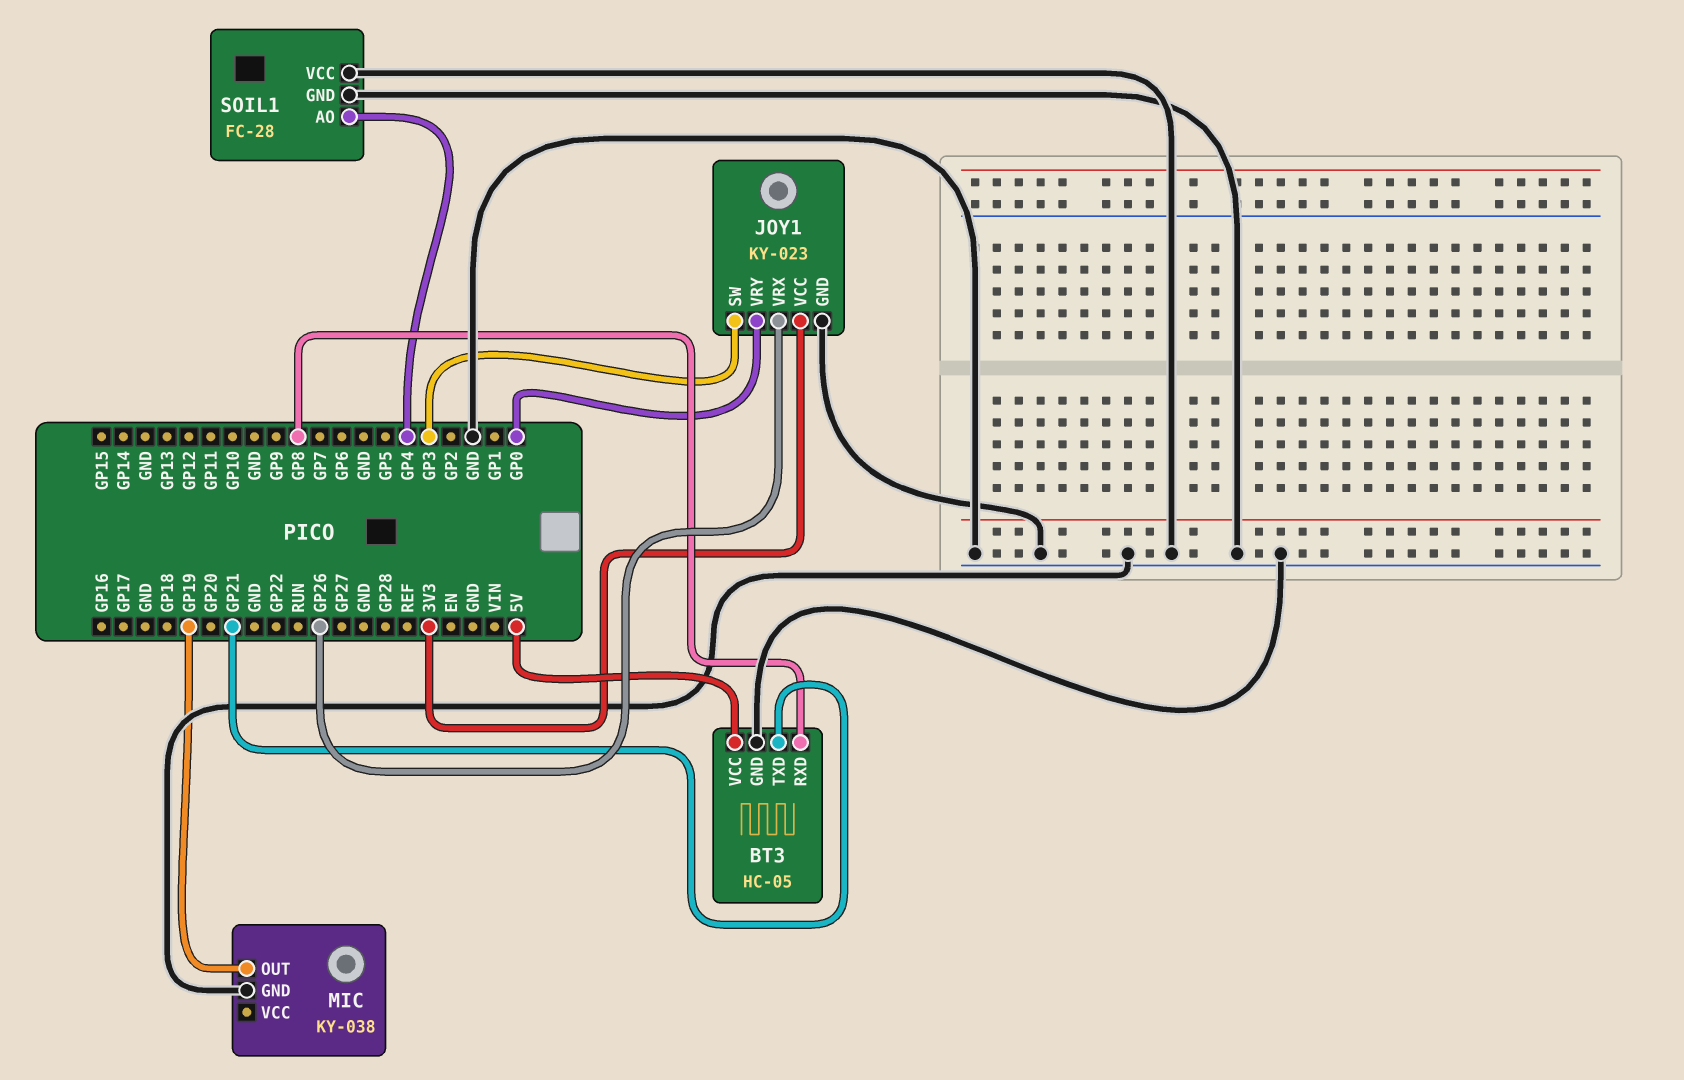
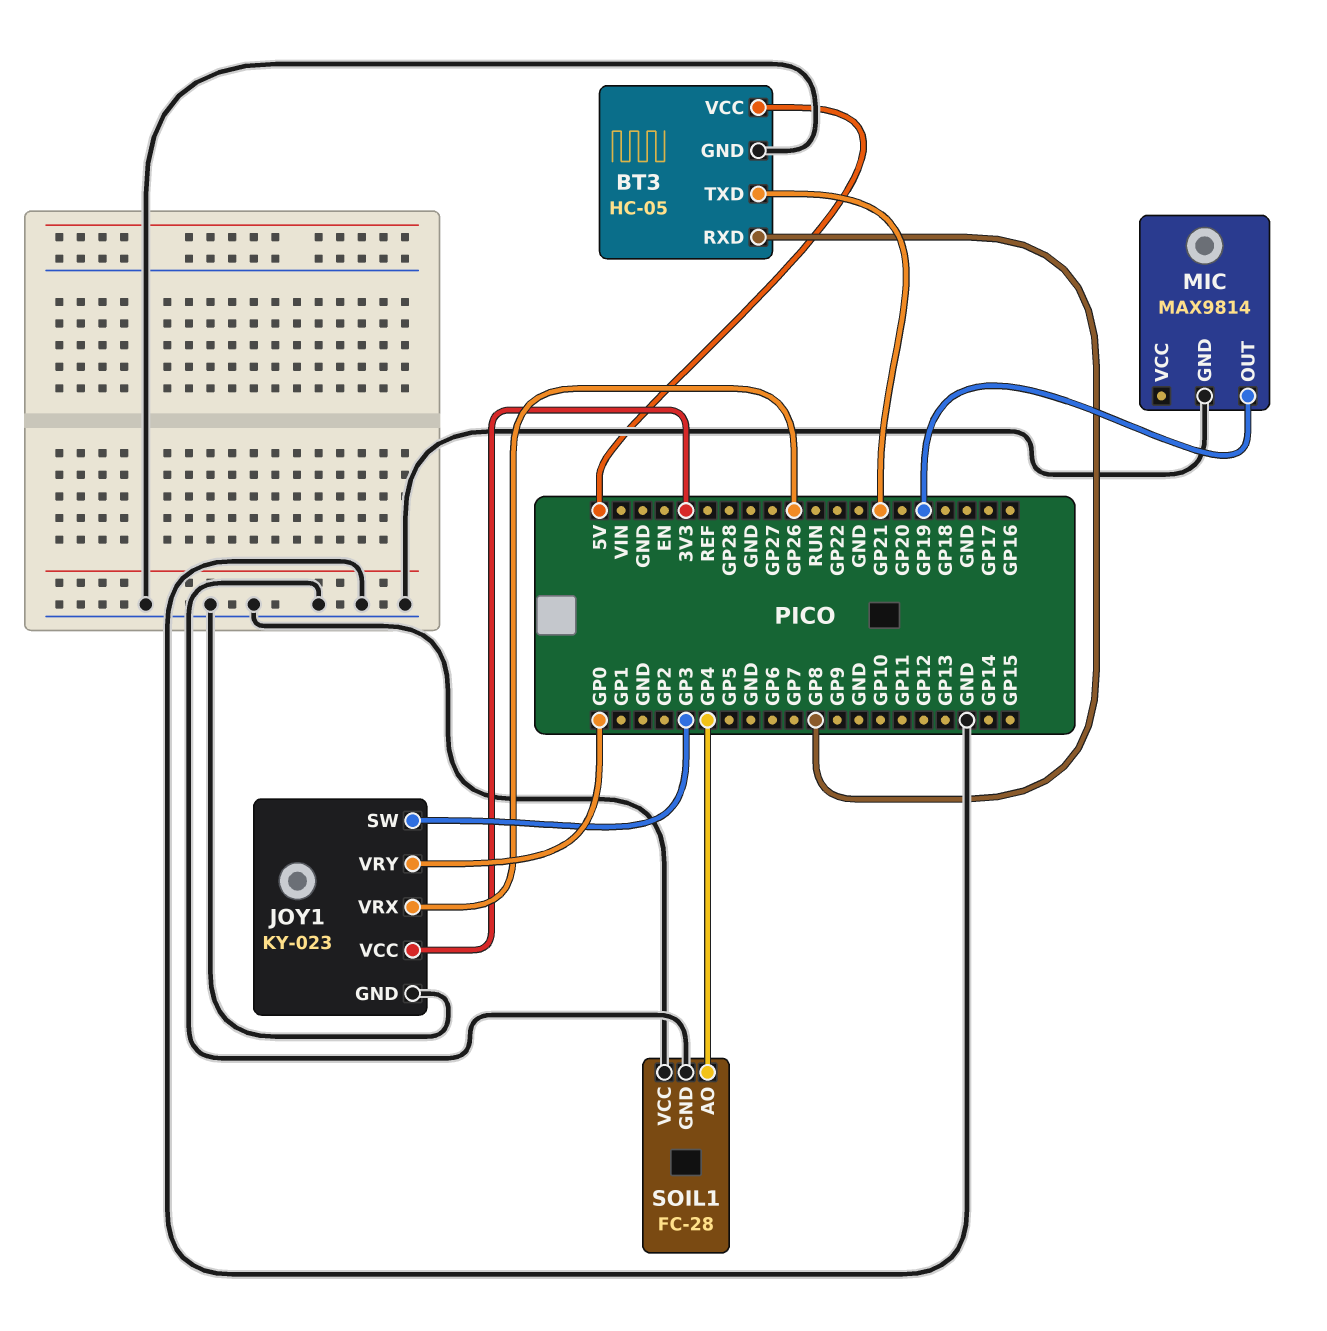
MIC: KY-038 -> MAX9814

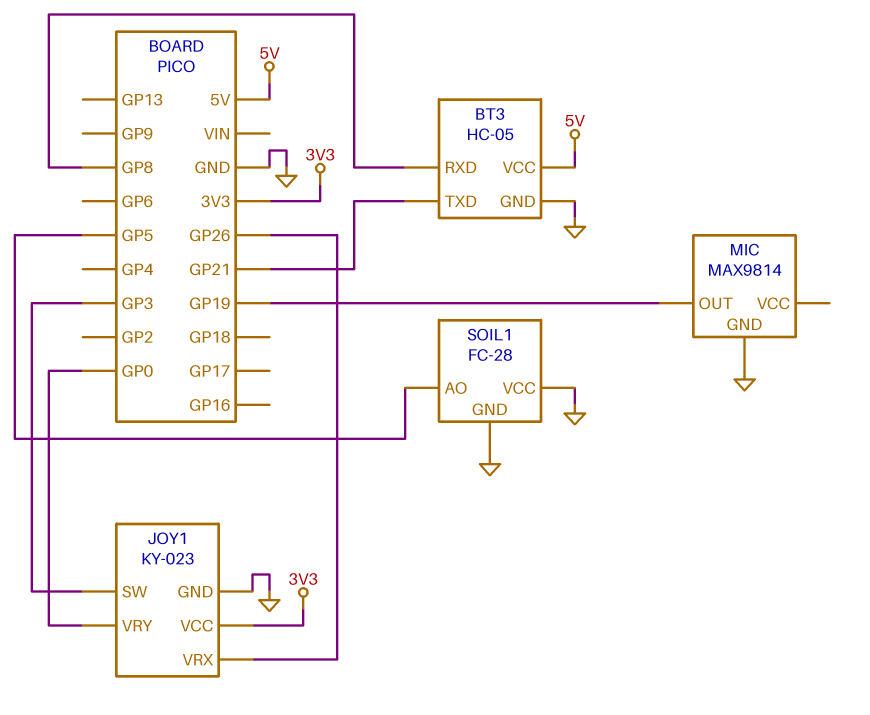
SOIL1 pin AO: GP4 -> GP5

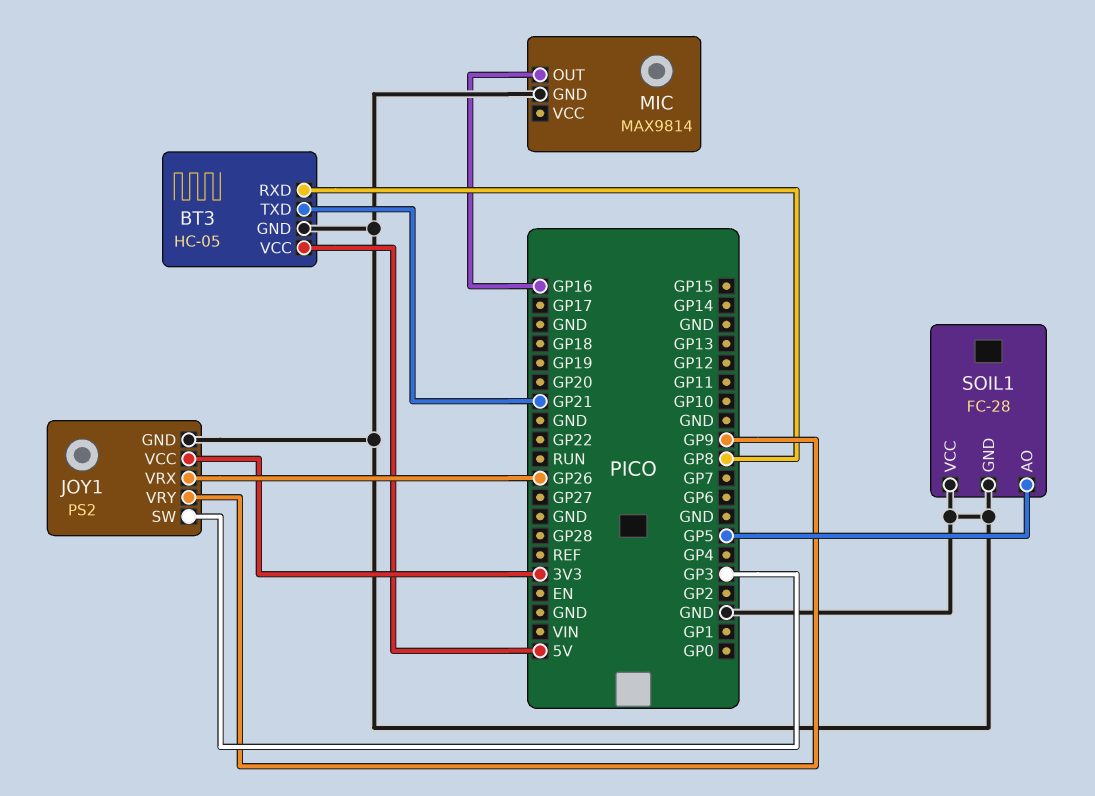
JOY1: KY-023 -> PS2
JOY1 pin VRY: GP0 -> GP9
MIC pin OUT: GP19 -> GP16

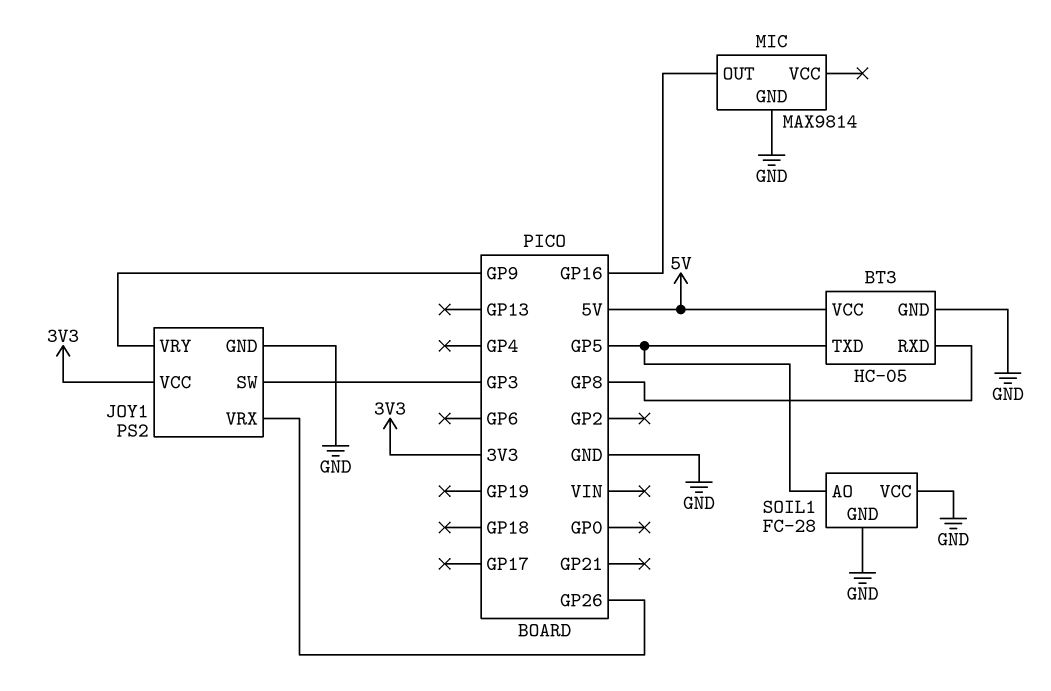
BT3 pin TXD: GP21 -> GP5

